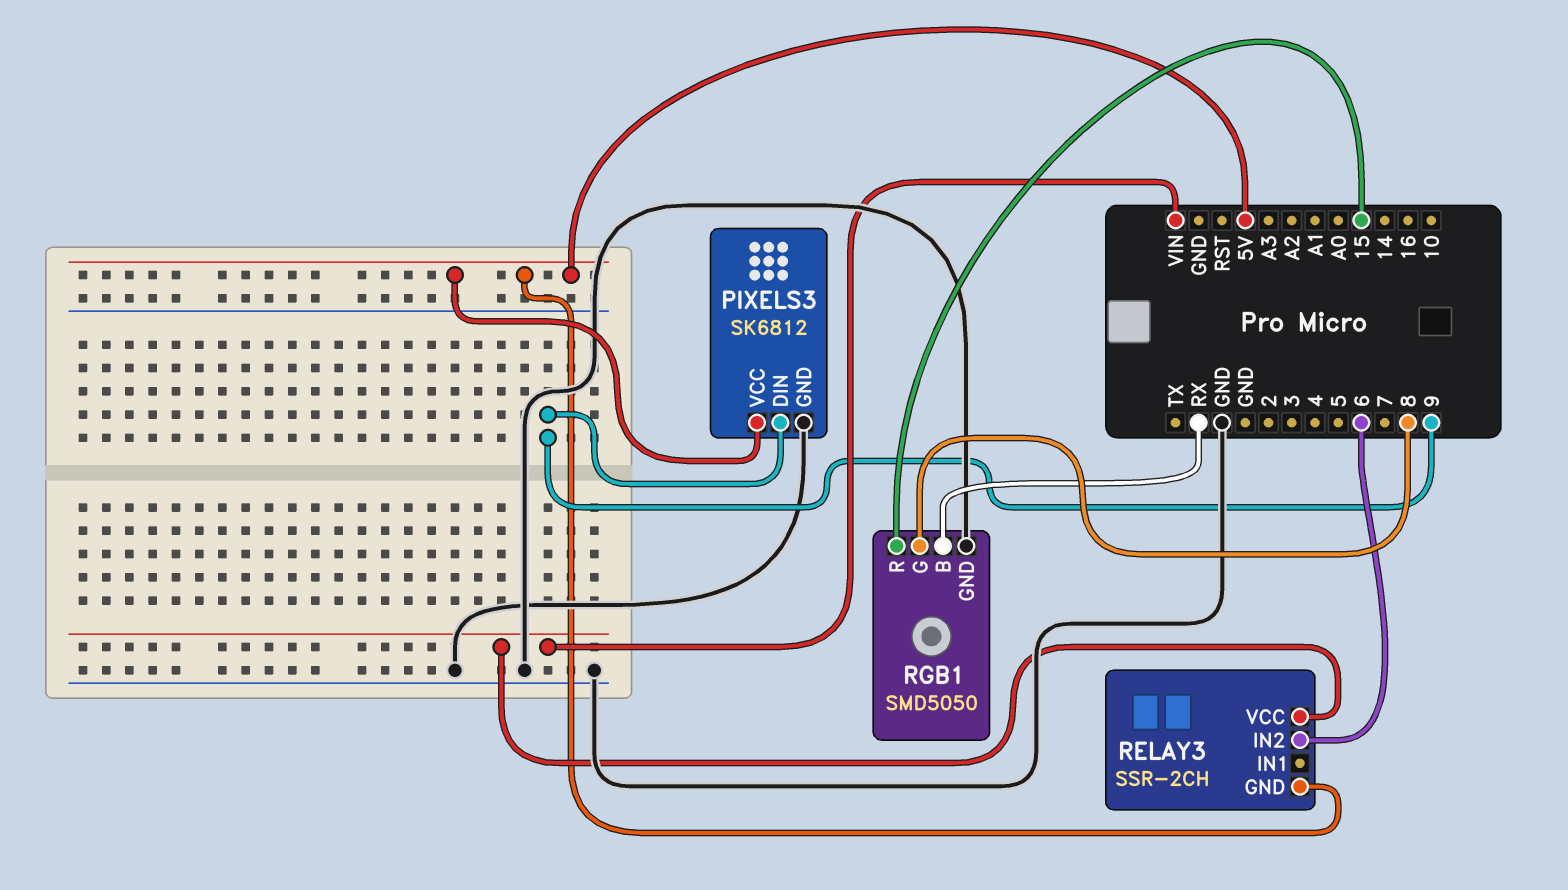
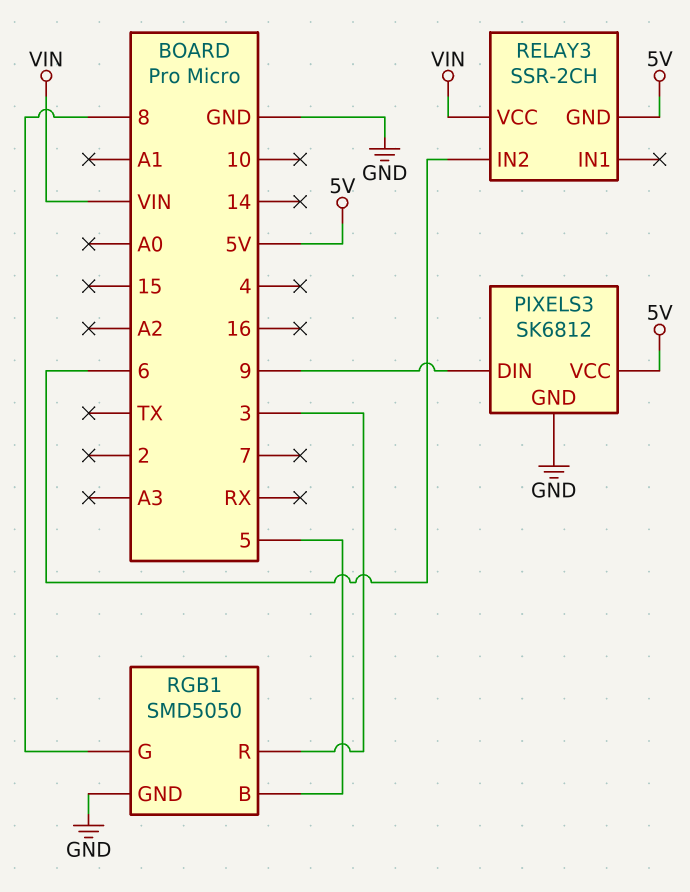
RGB1 pin B: RX -> 5
RGB1 pin R: 15 -> 3

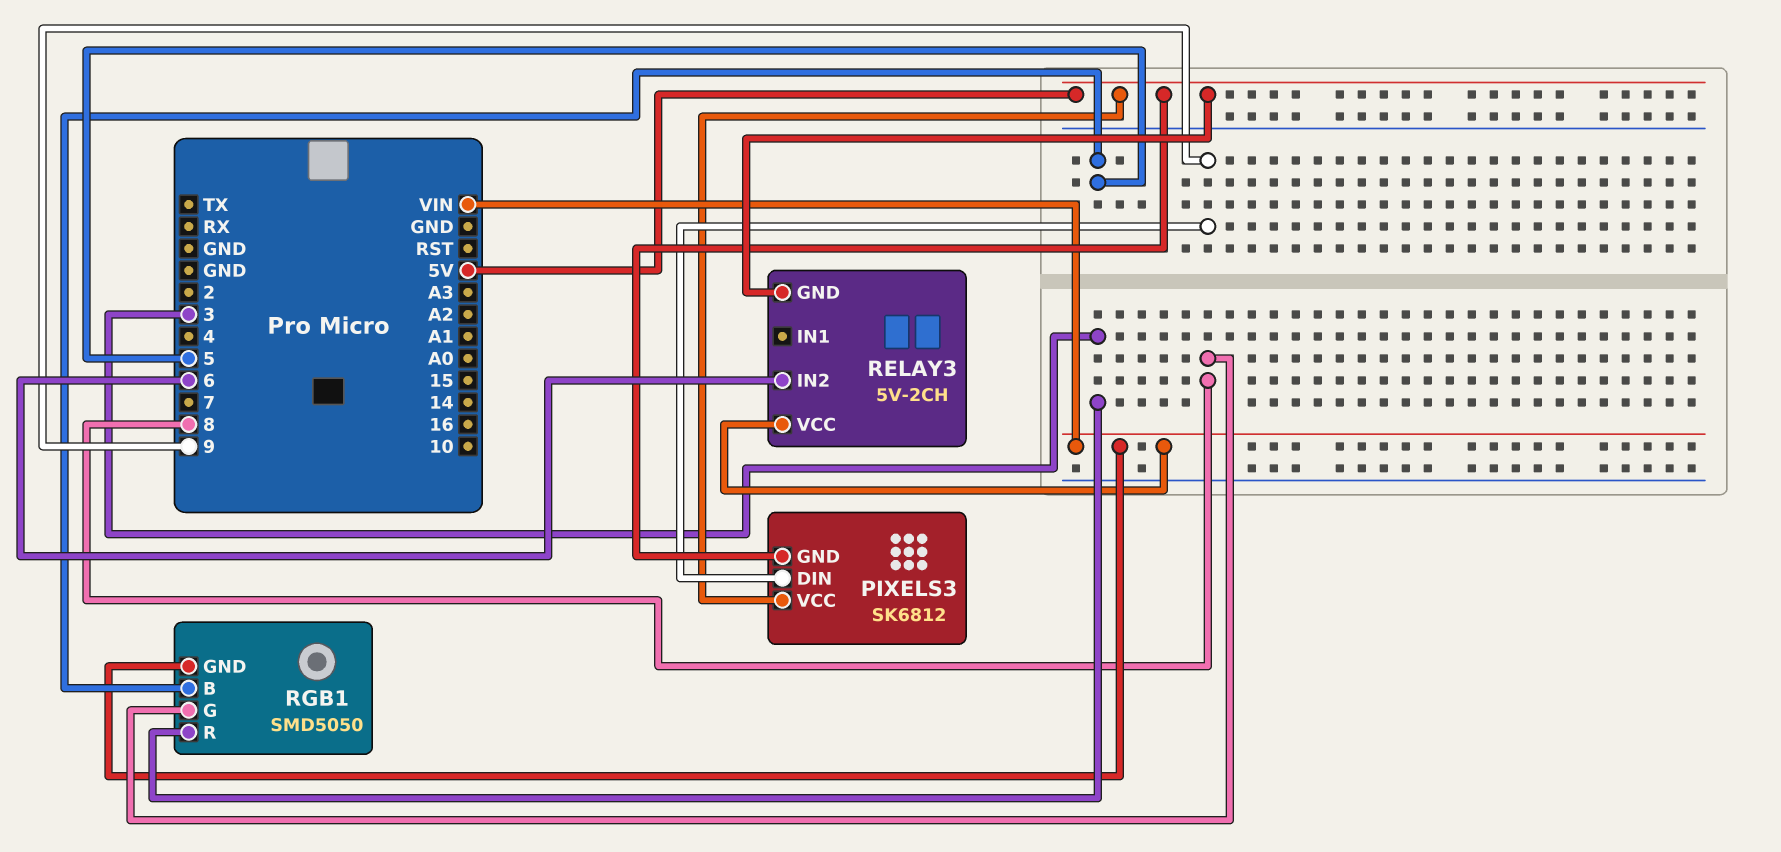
PIXELS3 pin GND: GND -> 5V
RELAY3: SSR-2CH -> 5V-2CH
RGB1 pin GND: GND -> VIN

